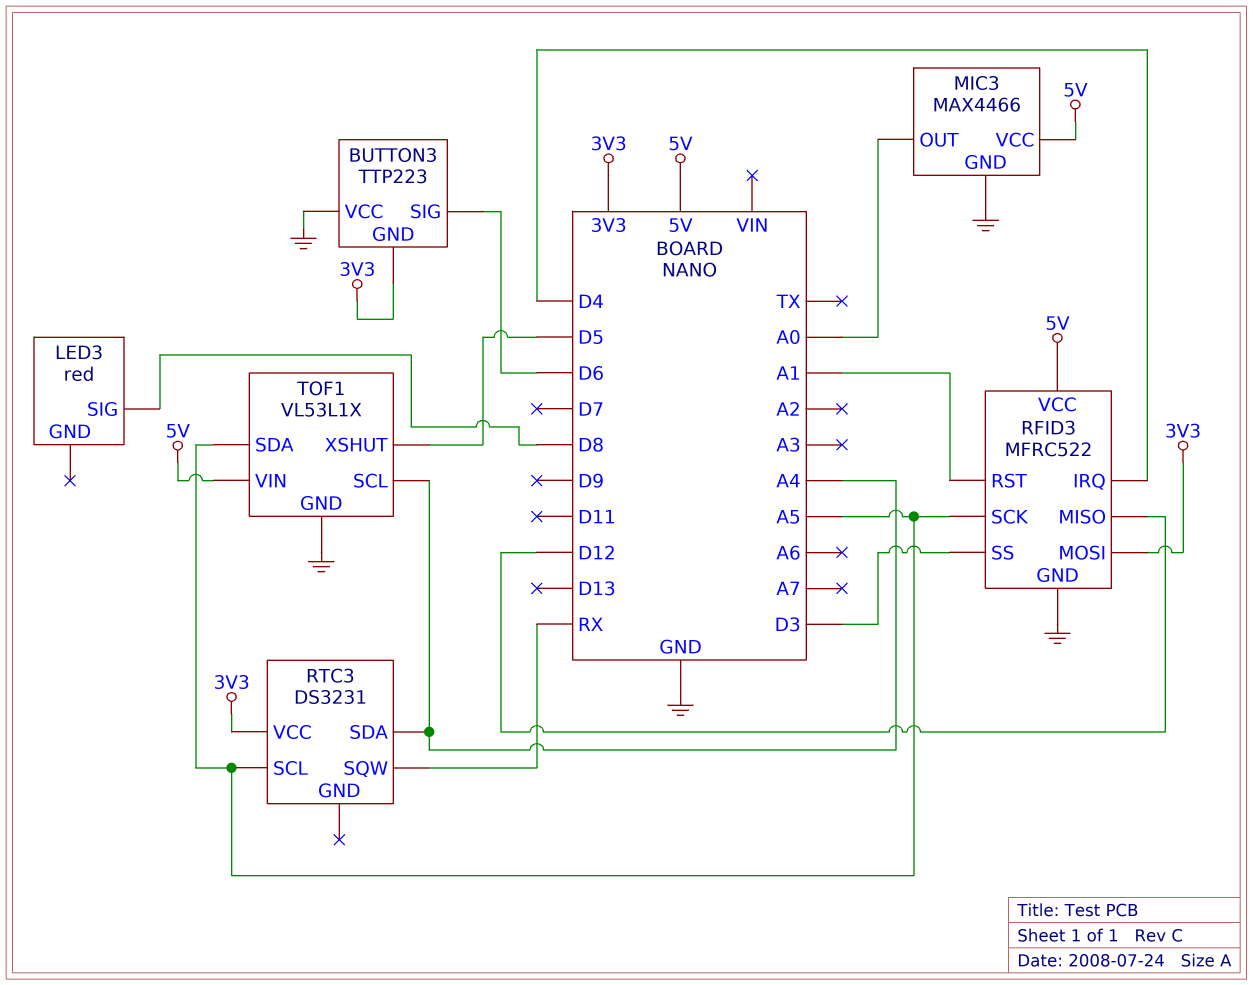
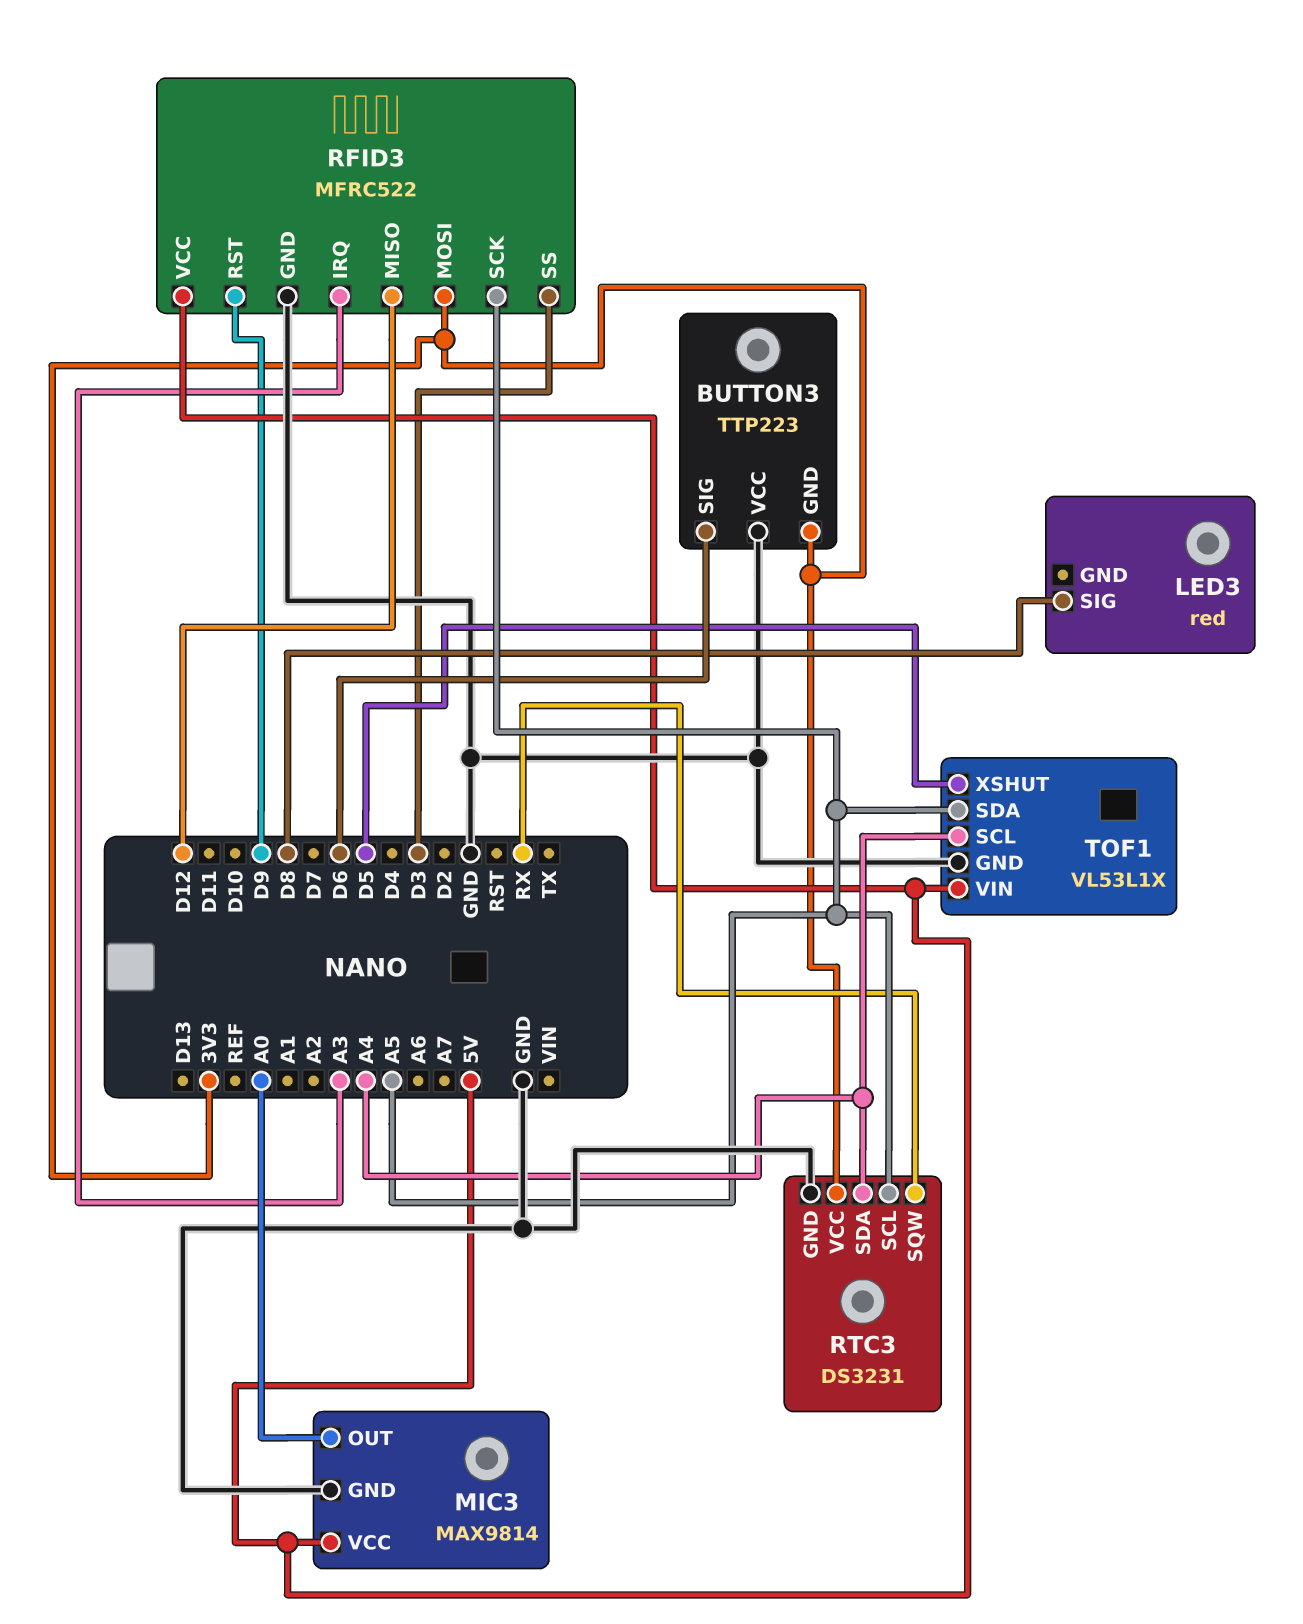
MIC3: MAX4466 -> MAX9814
RFID3 pin IRQ: D4 -> A3
RFID3 pin RST: A1 -> D9
RTC3 pin GND: none -> GND

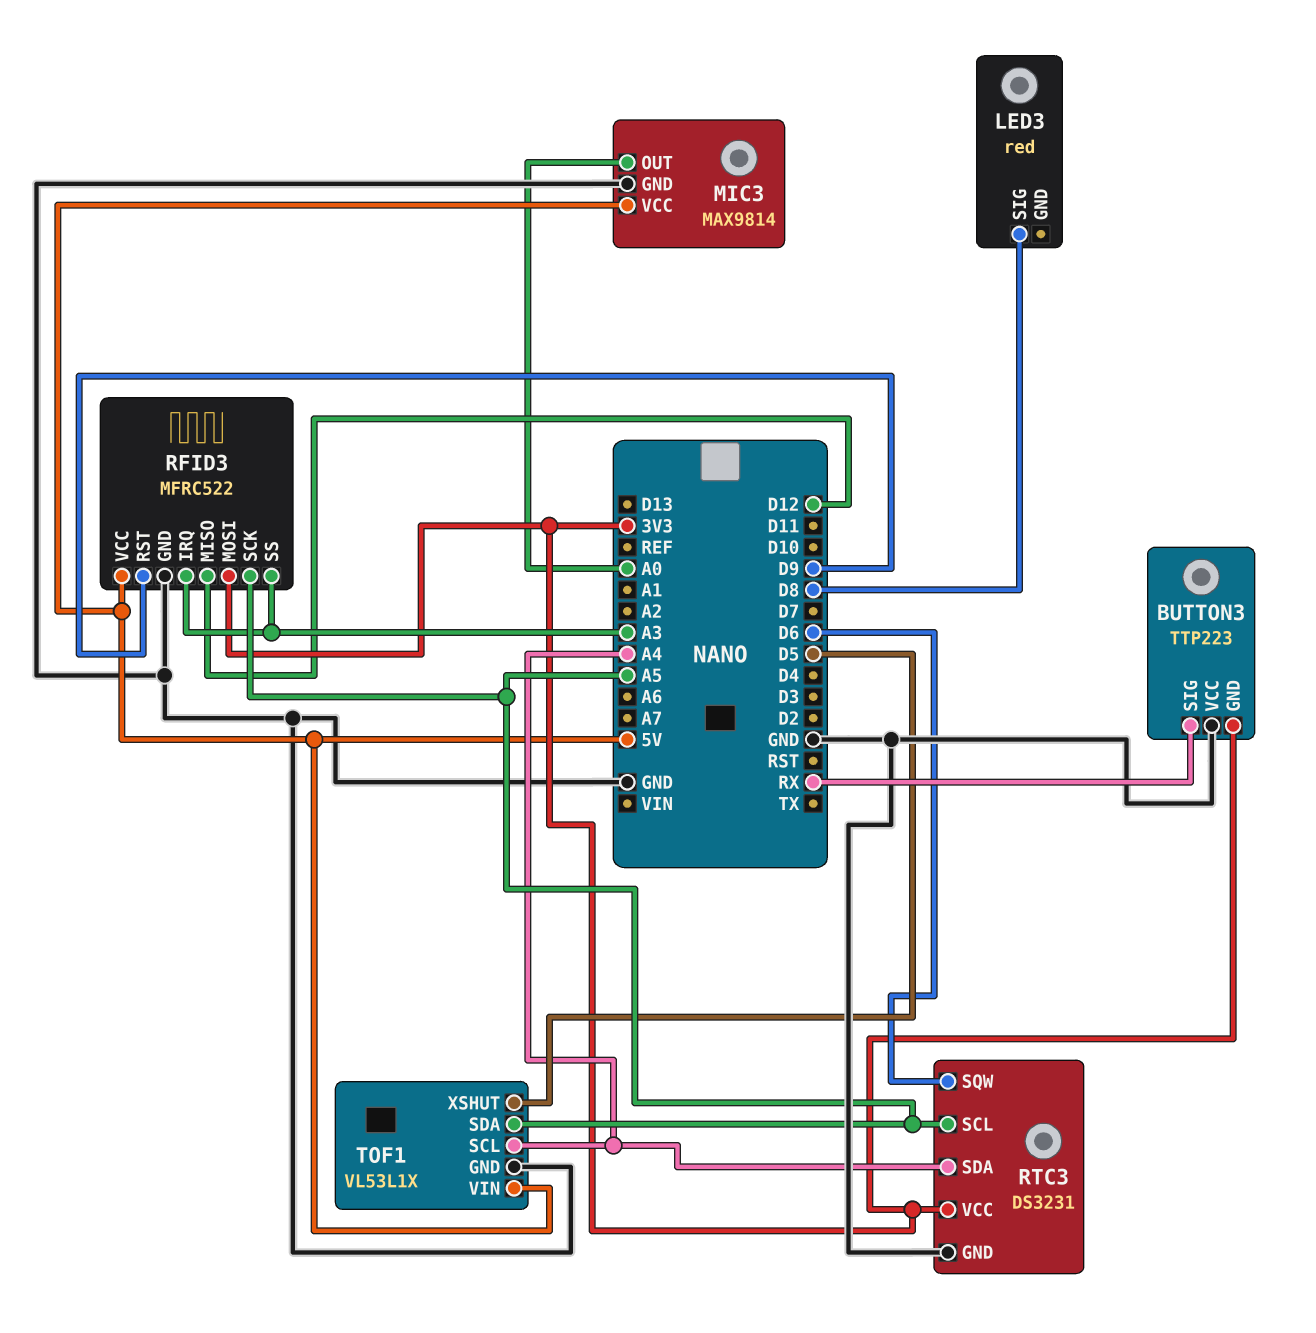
BUTTON3 pin SIG: D6 -> RX
RFID3 pin SS: D3 -> A3
RTC3 pin SQW: RX -> D6

